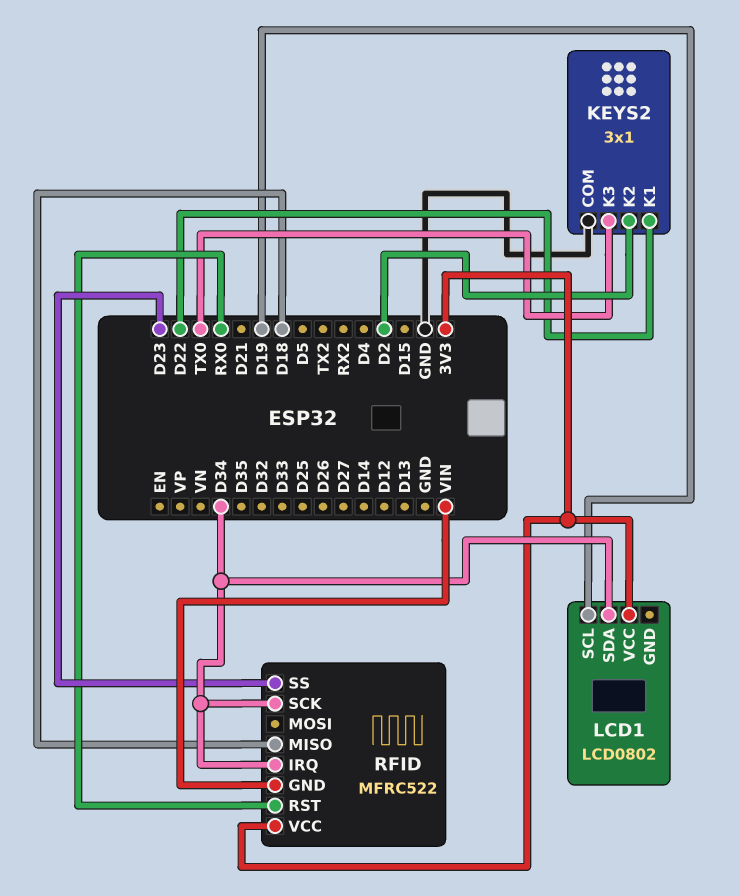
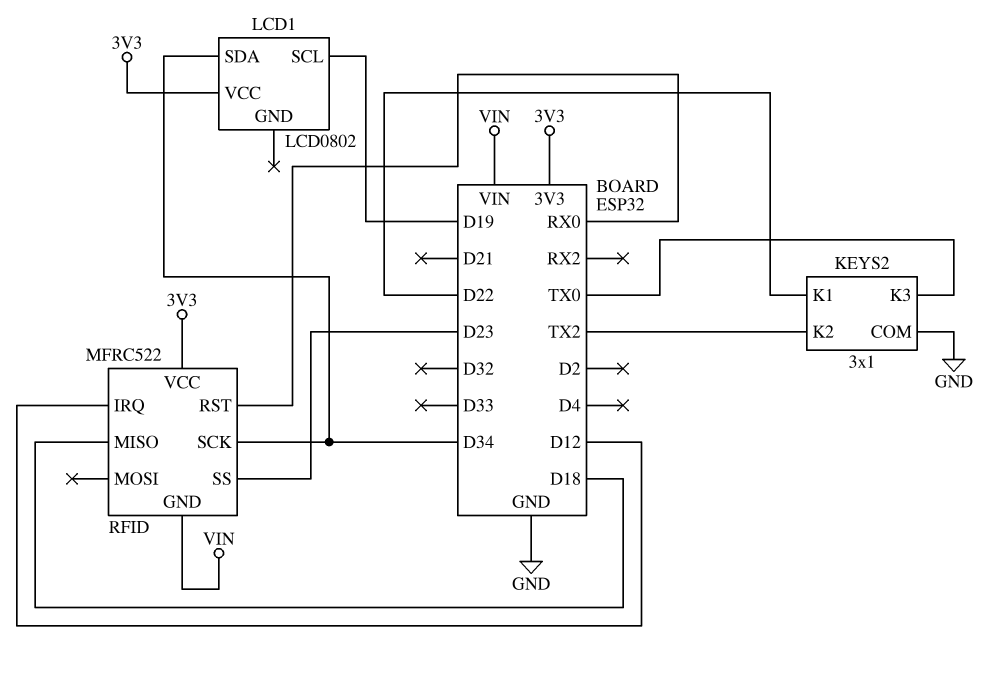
KEYS2 pin K2: D2 -> TX2
RFID pin IRQ: D34 -> D12

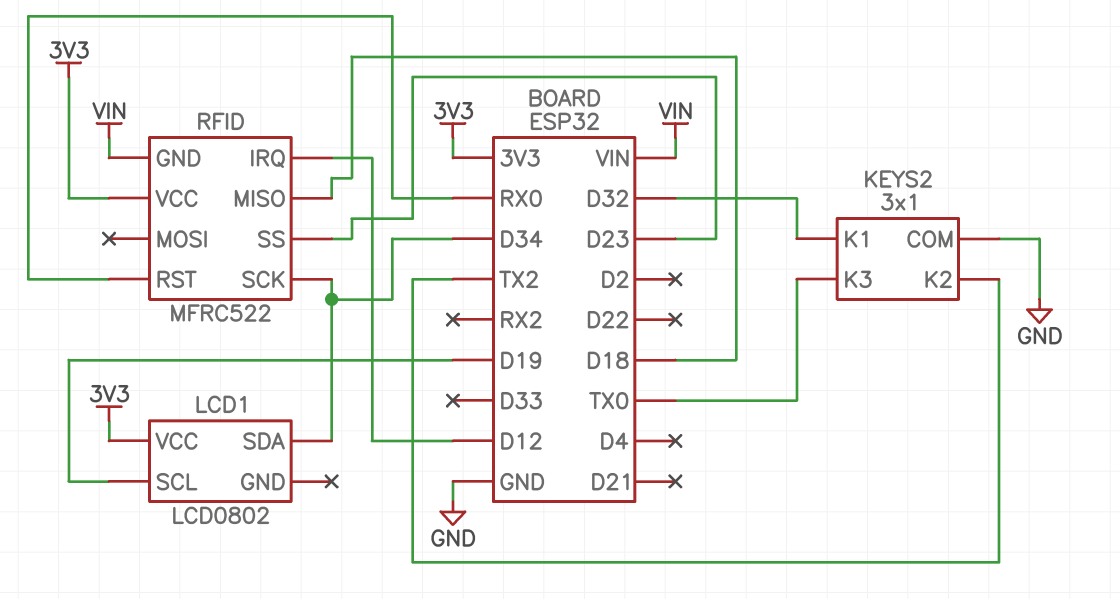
KEYS2 pin K1: D22 -> D32

